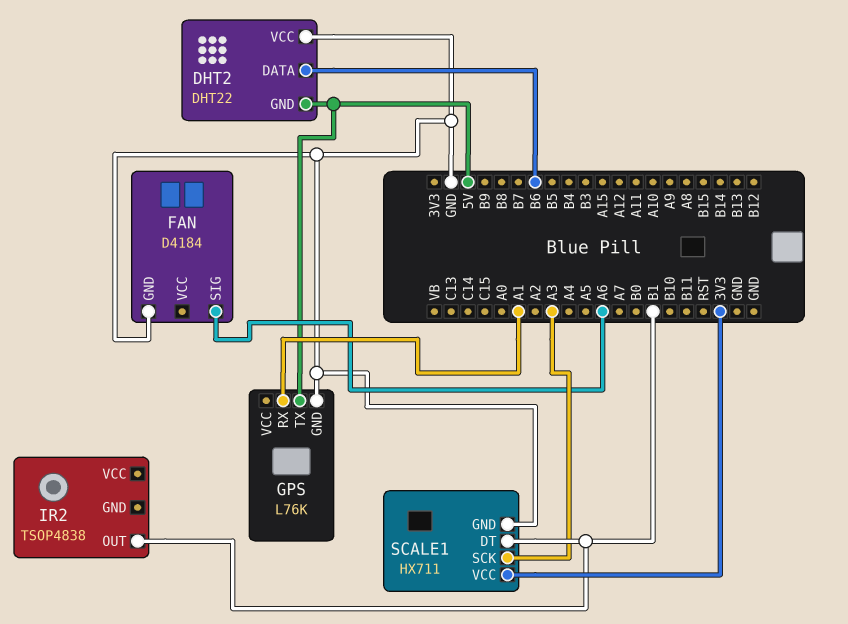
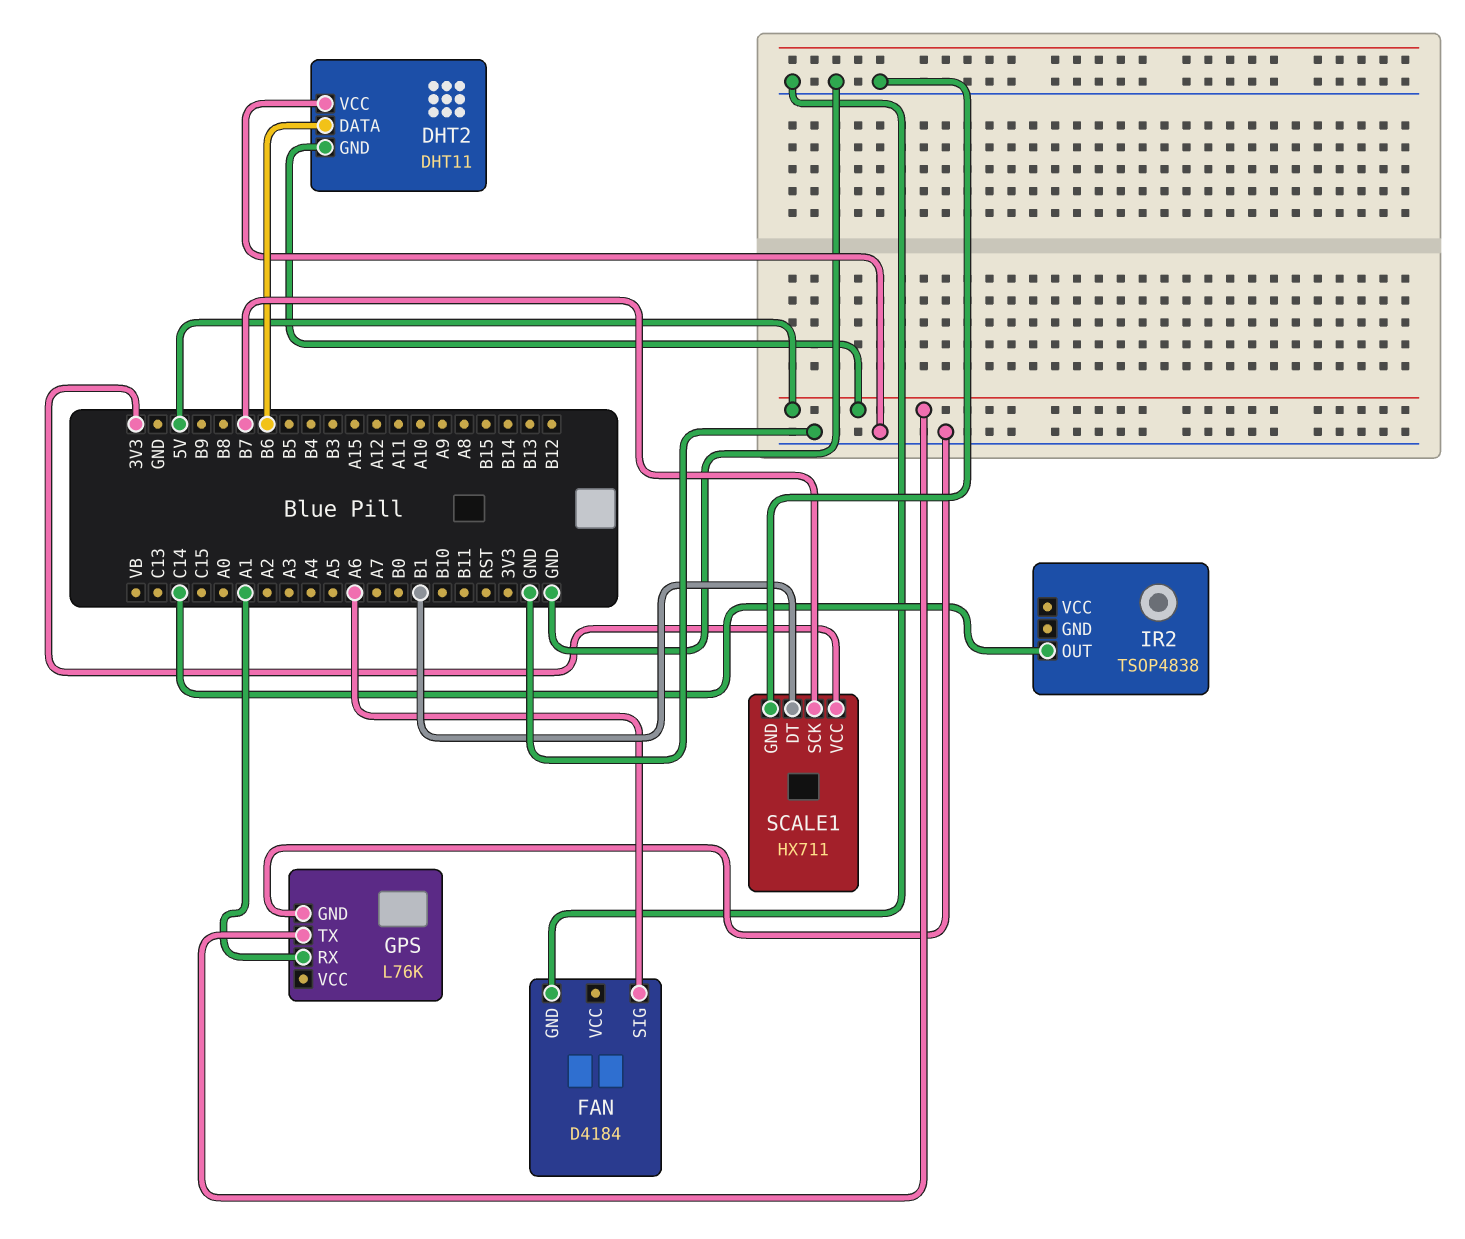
DHT2: DHT22 -> DHT11
IR2 pin OUT: B1 -> C14
SCALE1 pin SCK: A3 -> B7

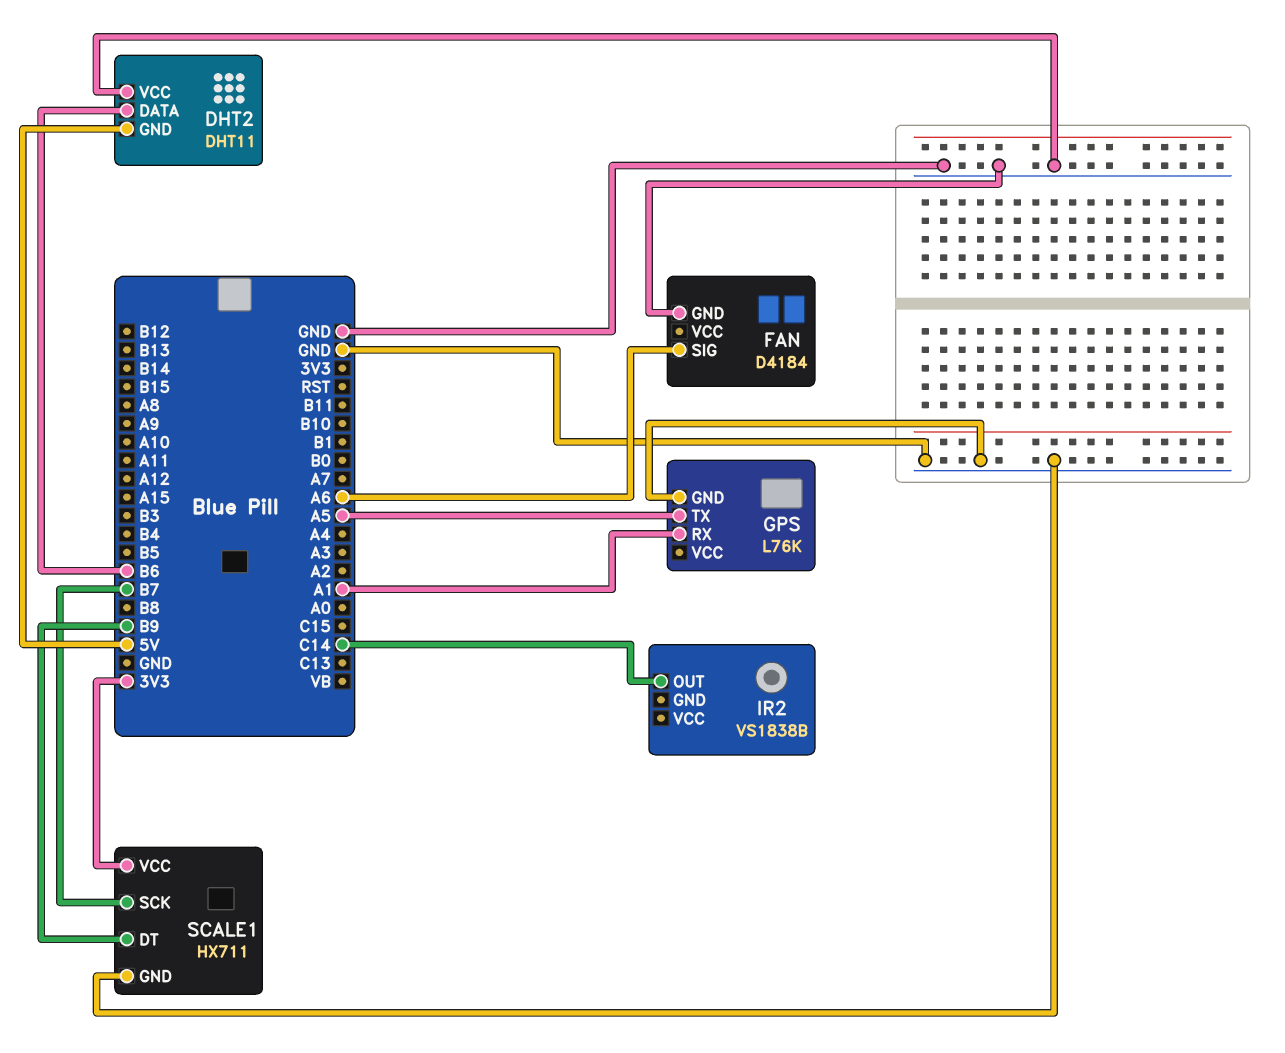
GPS pin TX: 5V -> A5
IR2: TSOP4838 -> VS1838B
SCALE1 pin DT: B1 -> B9

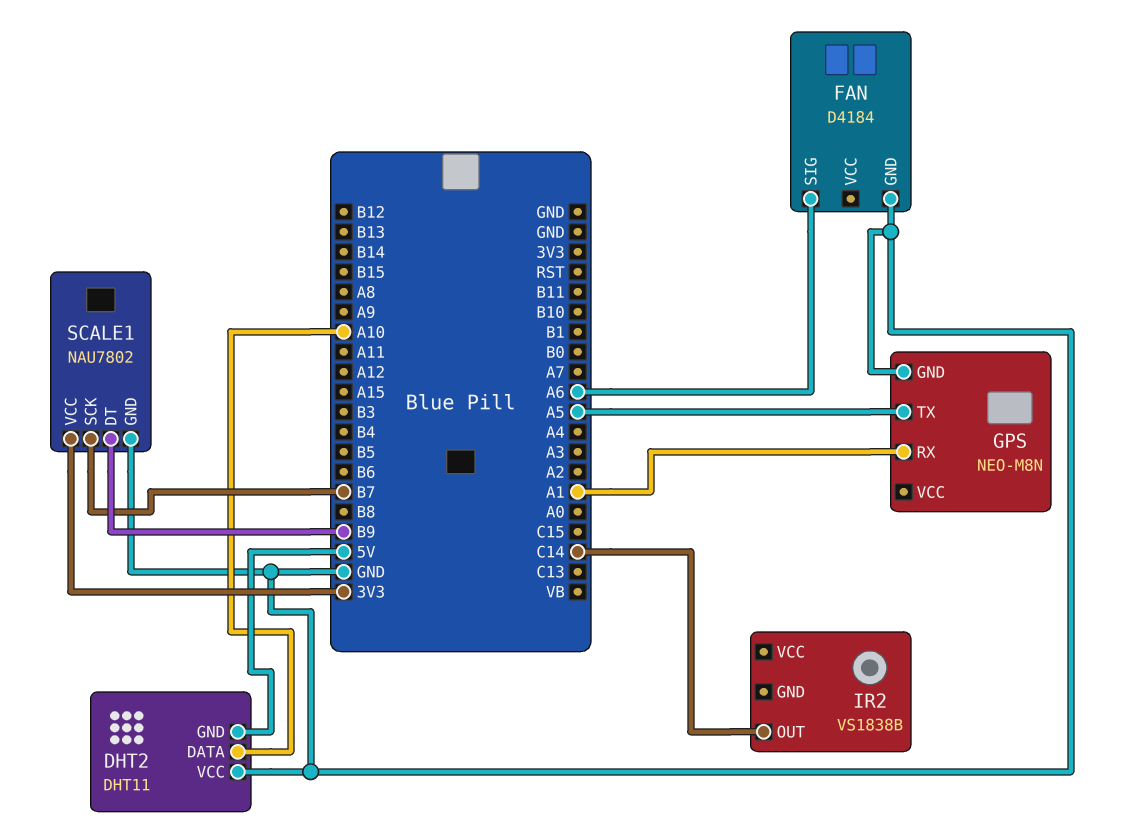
DHT2 pin DATA: B6 -> A10
GPS: L76K -> NEO-M8N
SCALE1: HX711 -> NAU7802

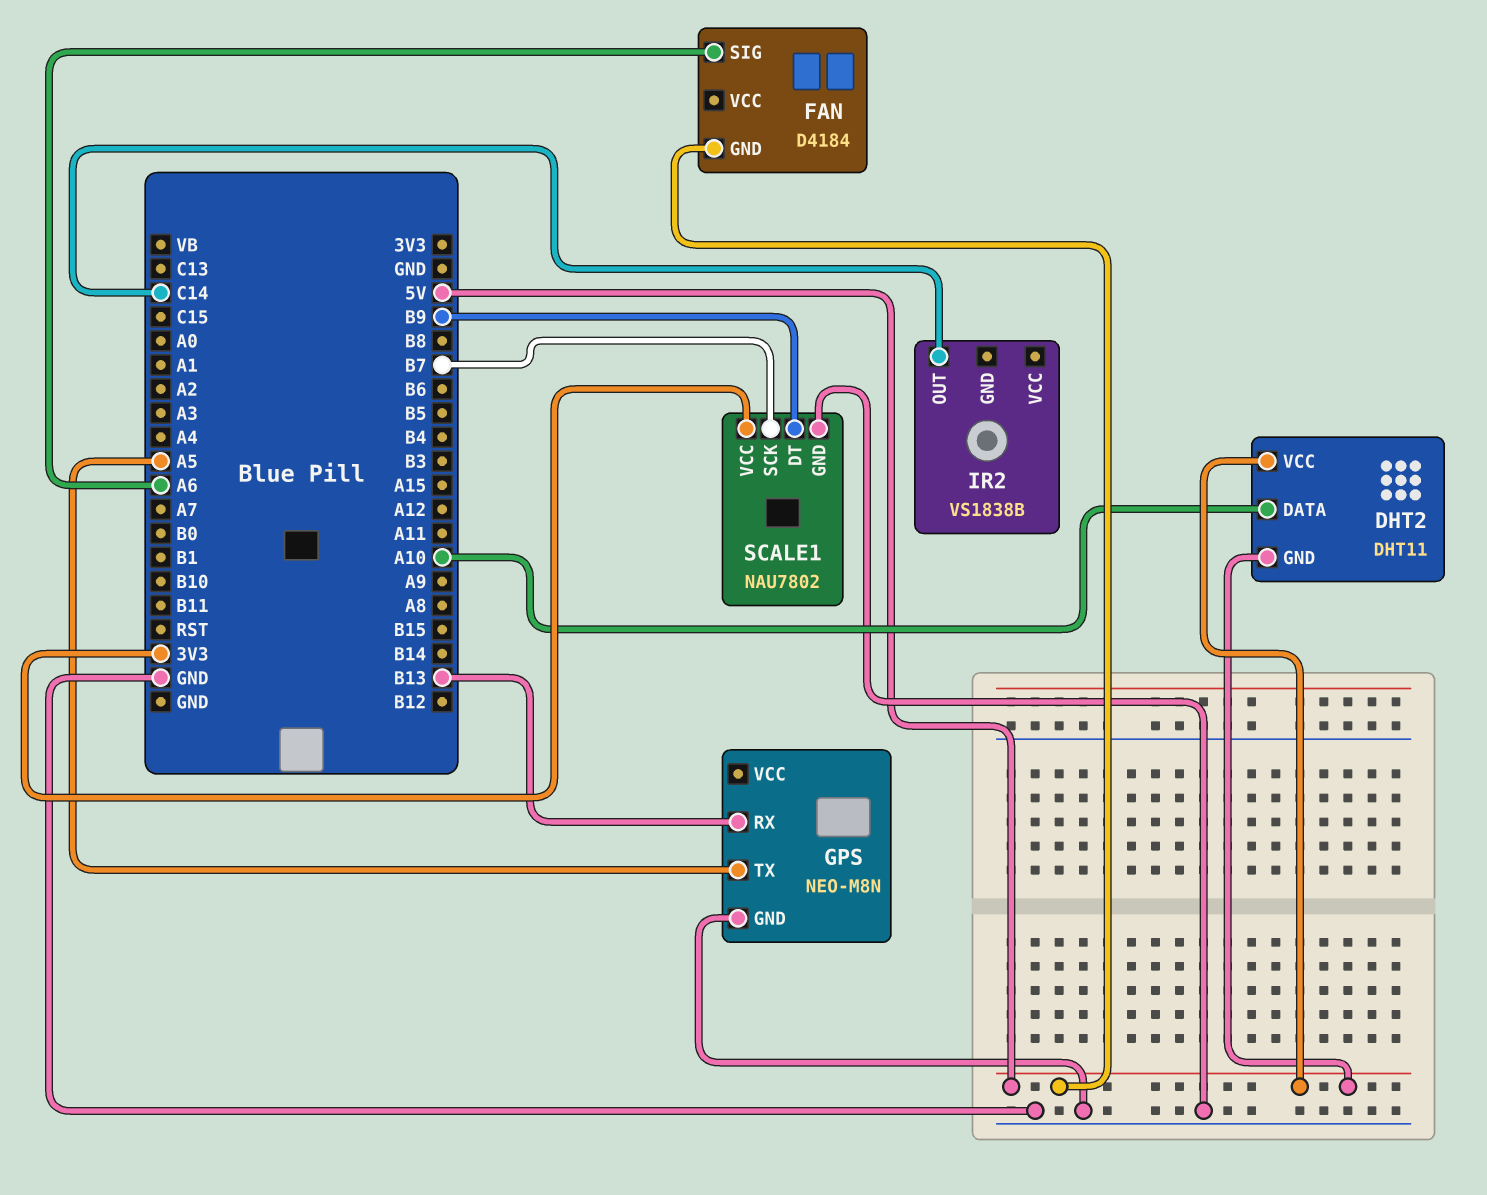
DHT2 pin VCC: GND -> 5V
FAN pin GND: GND -> 5V
GPS pin RX: A1 -> B13

